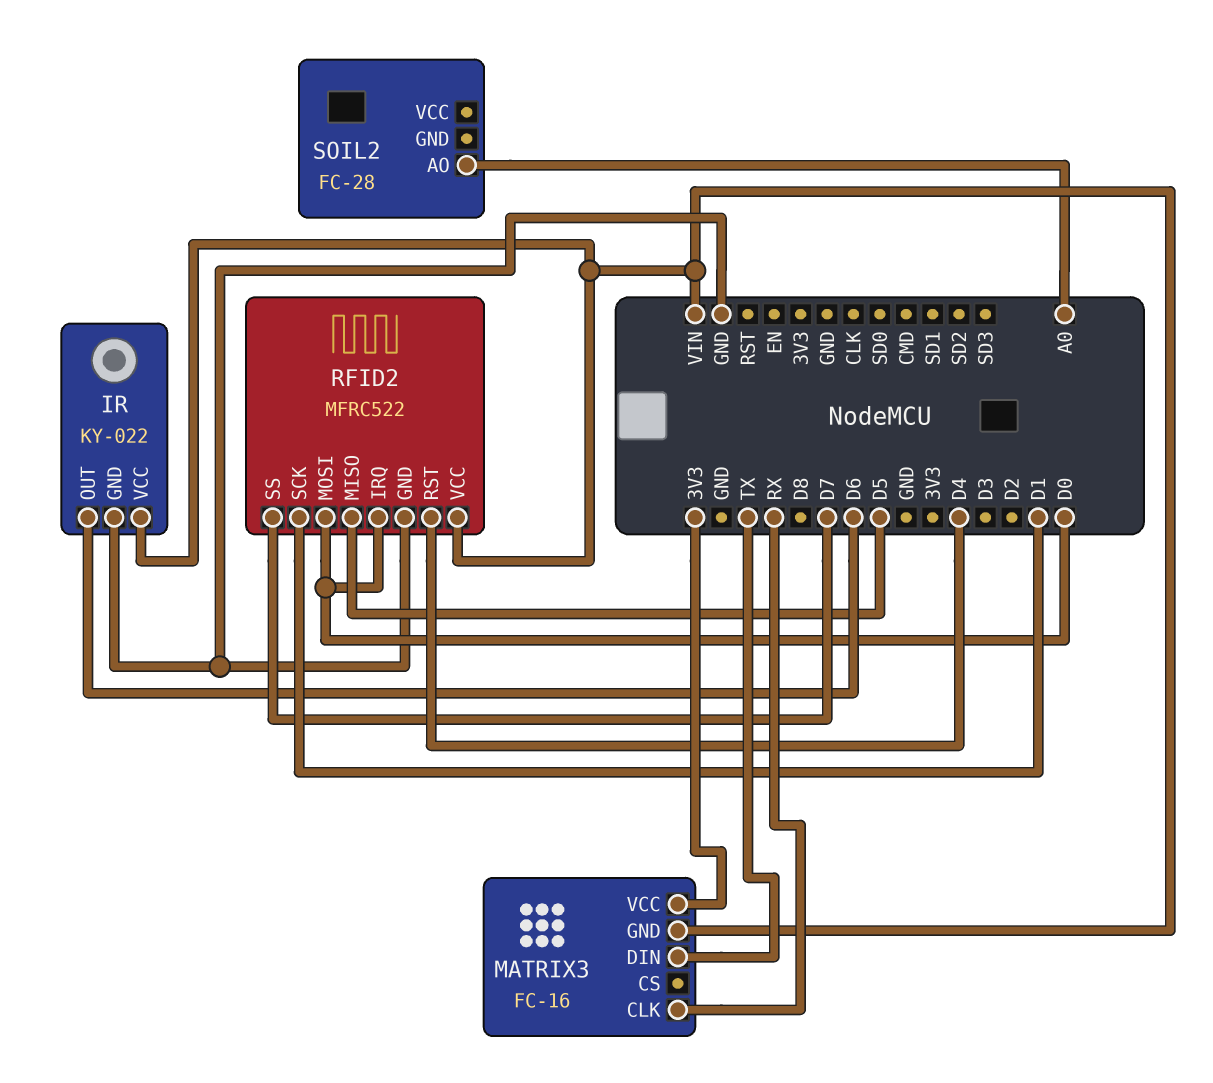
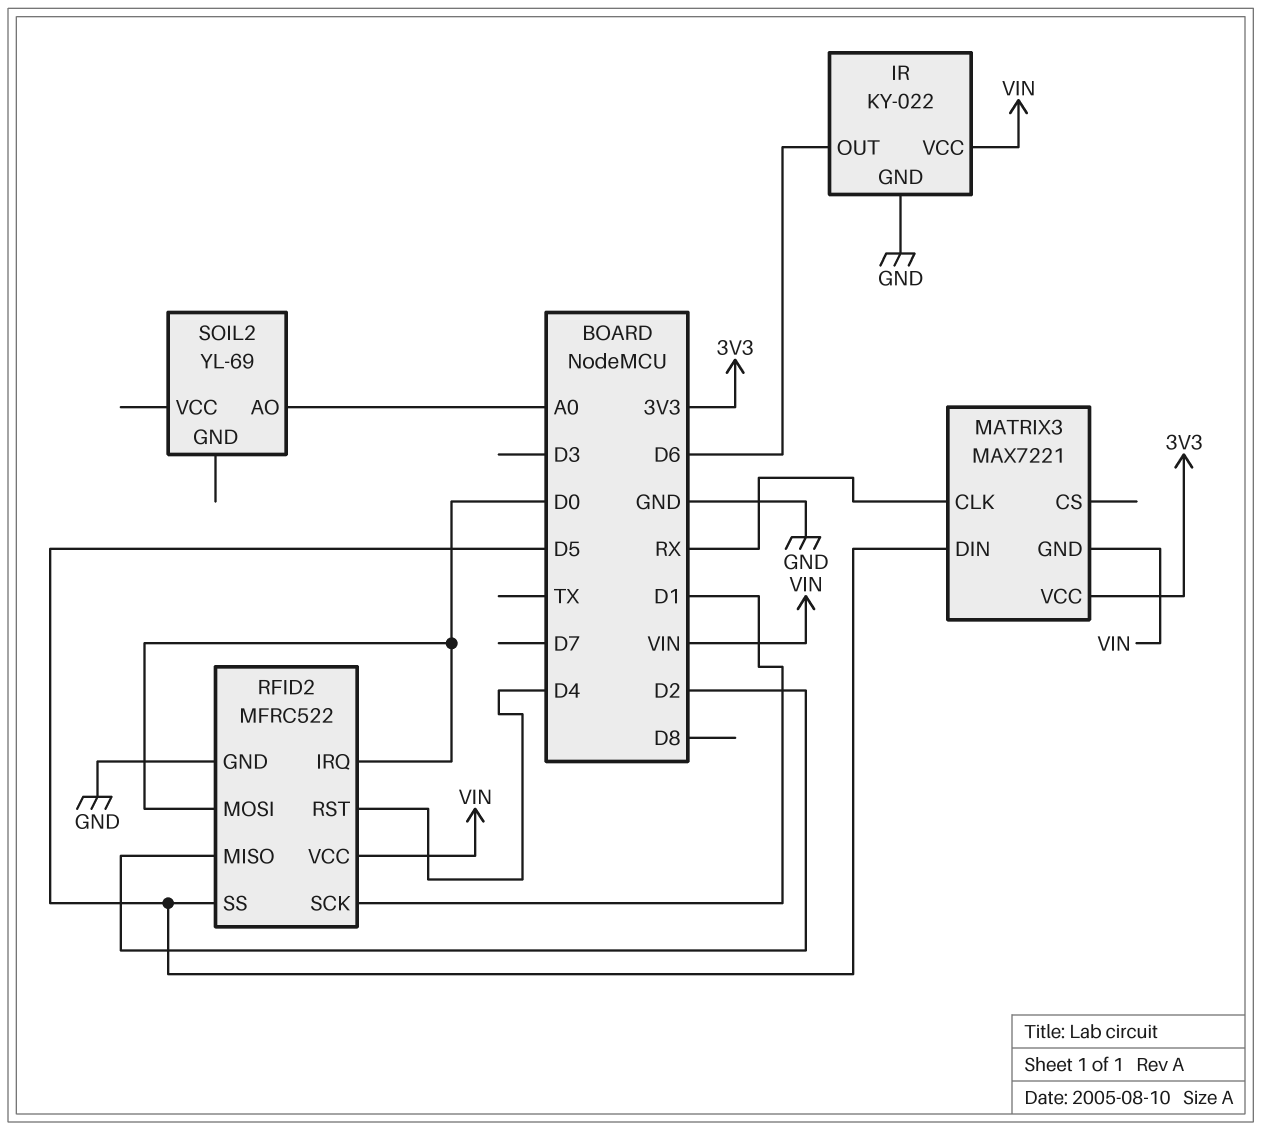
MATRIX3: FC-16 -> MAX7221
MATRIX3 pin DIN: TX -> D5
RFID2 pin MISO: D5 -> D2
RFID2 pin SS: D7 -> D5
SOIL2: FC-28 -> YL-69

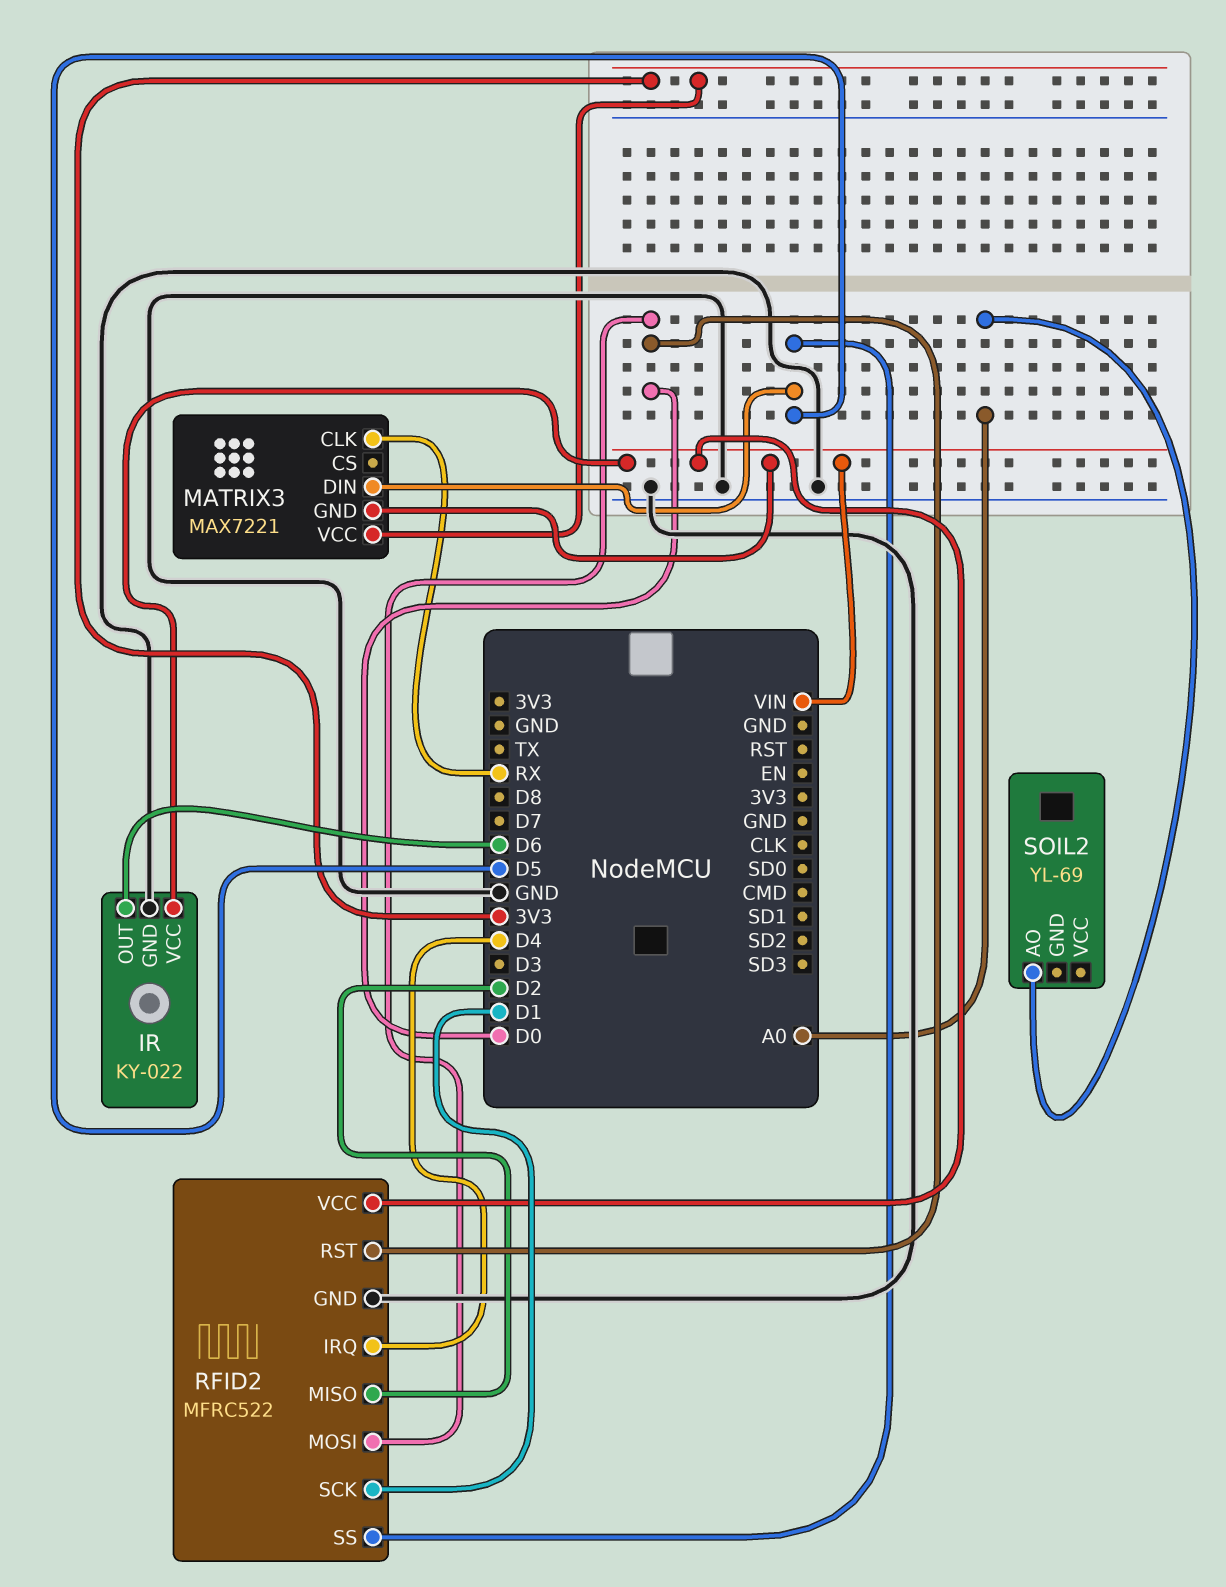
RFID2 pin IRQ: D0 -> D4
RFID2 pin RST: D4 -> D0

